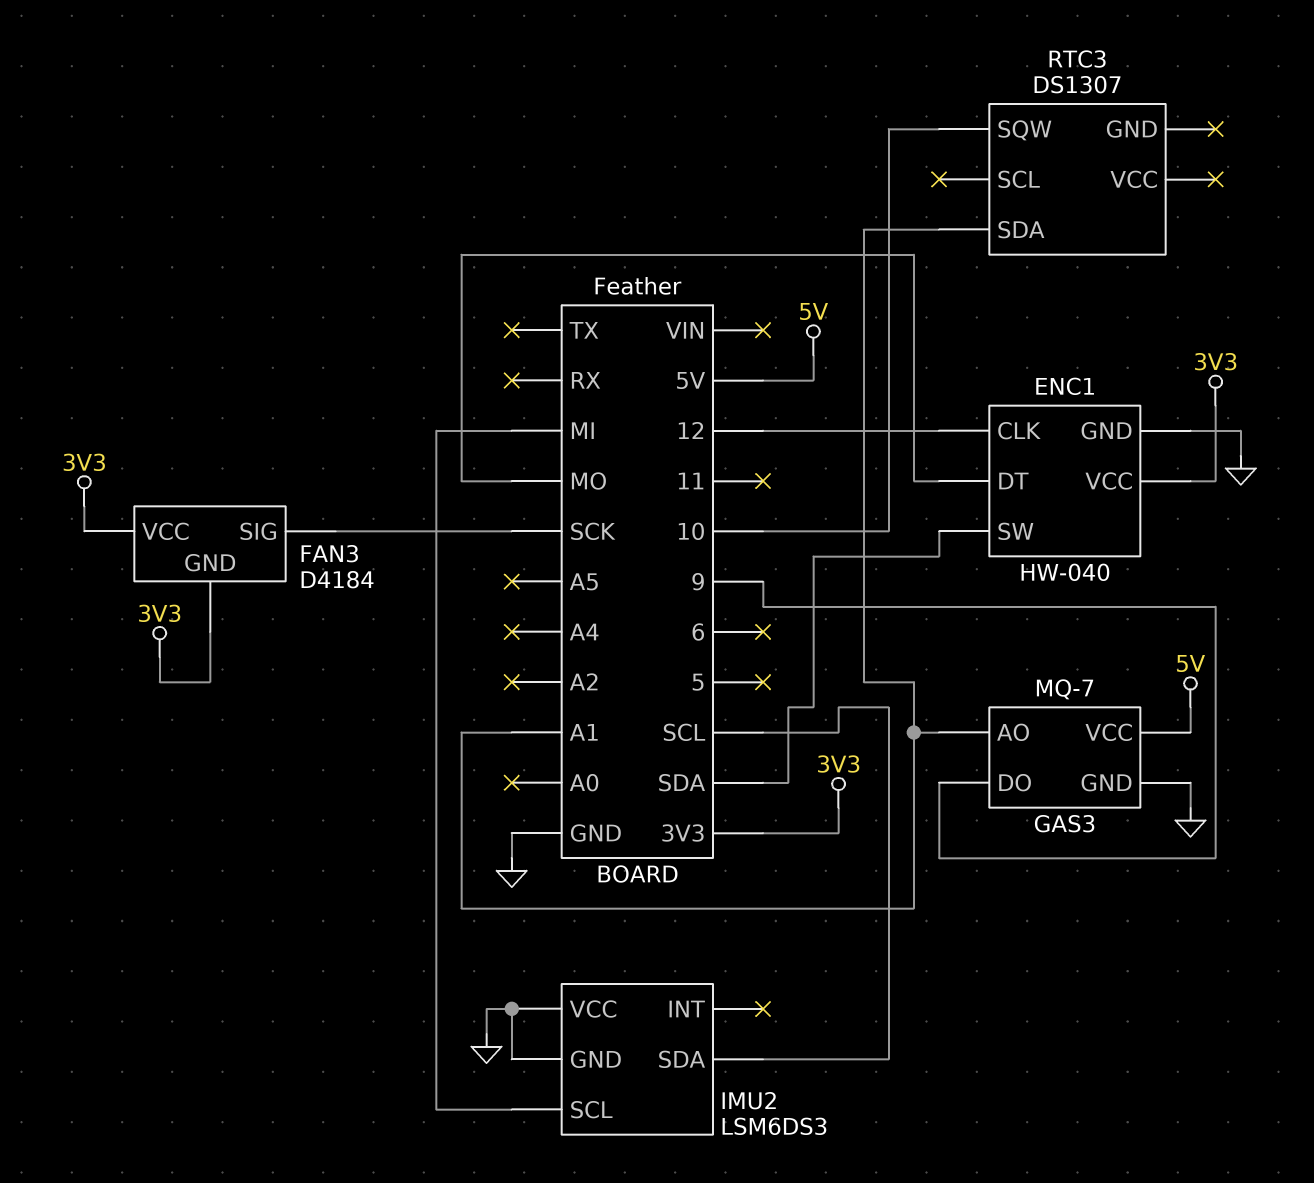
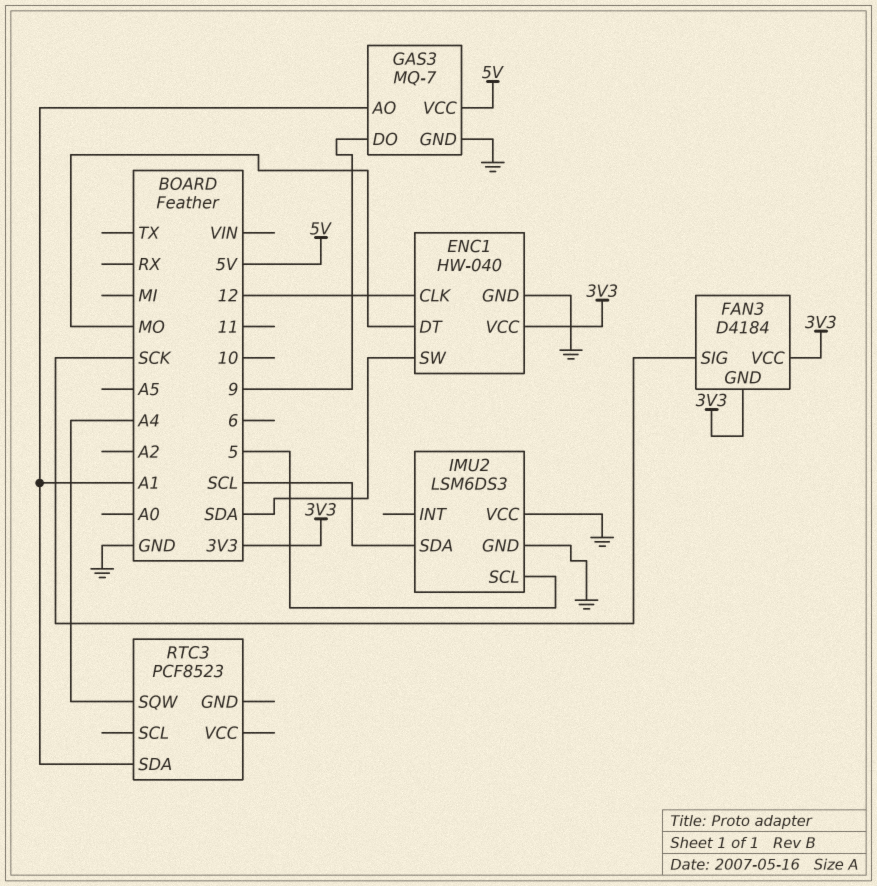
IMU2 pin SCL: MI -> 5
RTC3: DS1307 -> PCF8523
RTC3 pin SQW: 10 -> A4

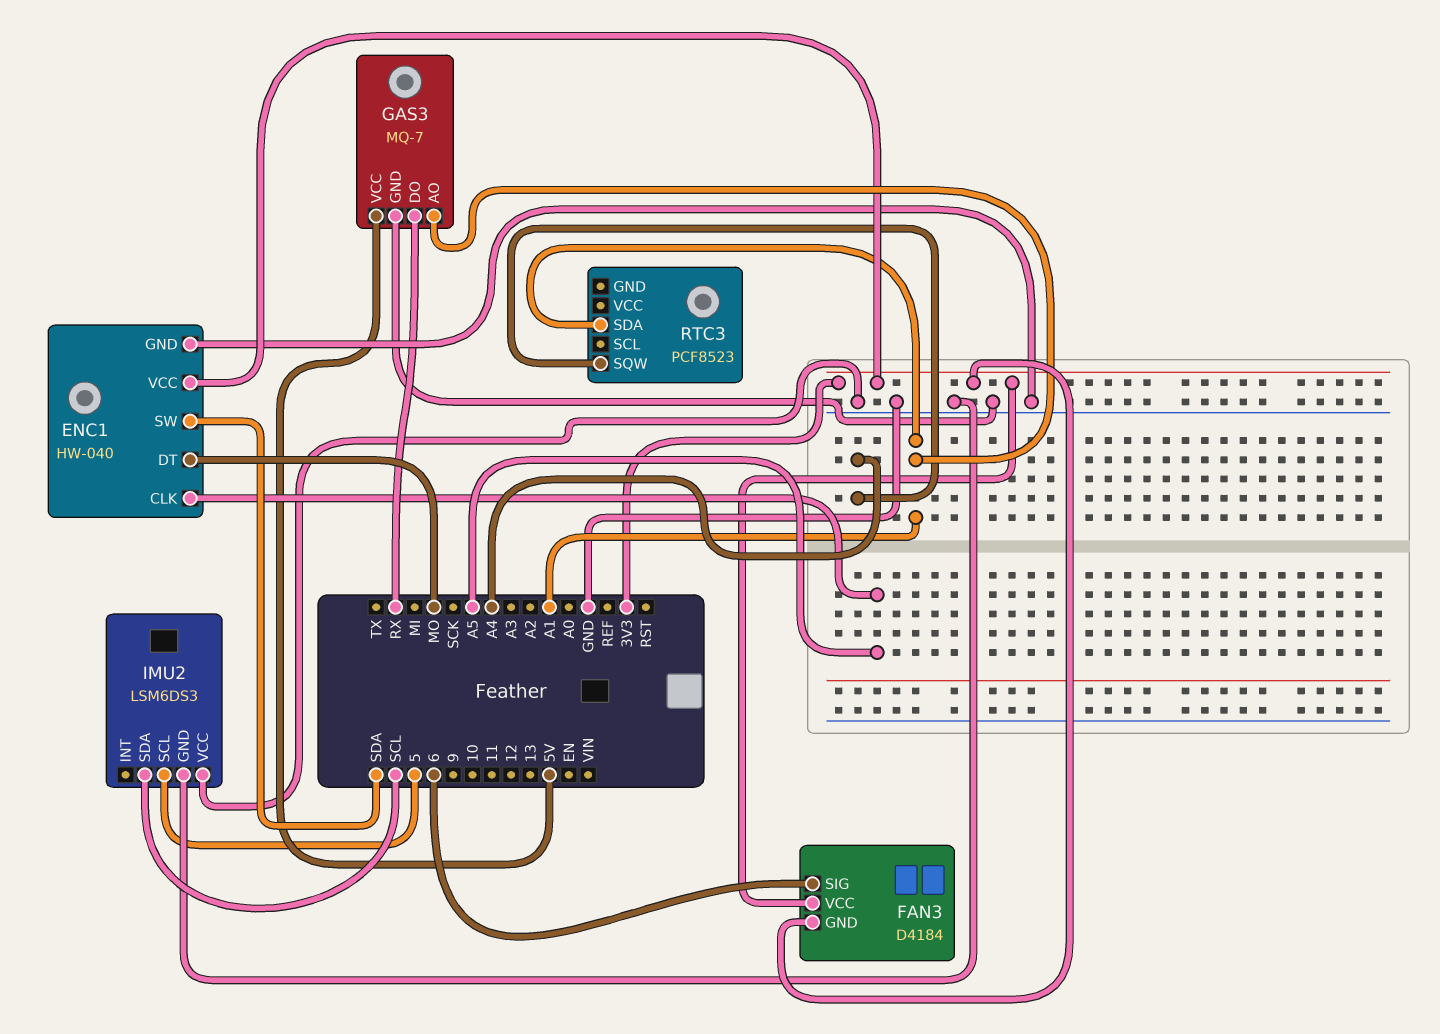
ENC1 pin CLK: 12 -> A5
FAN3 pin SIG: SCK -> 6
GAS3 pin DO: 9 -> RX

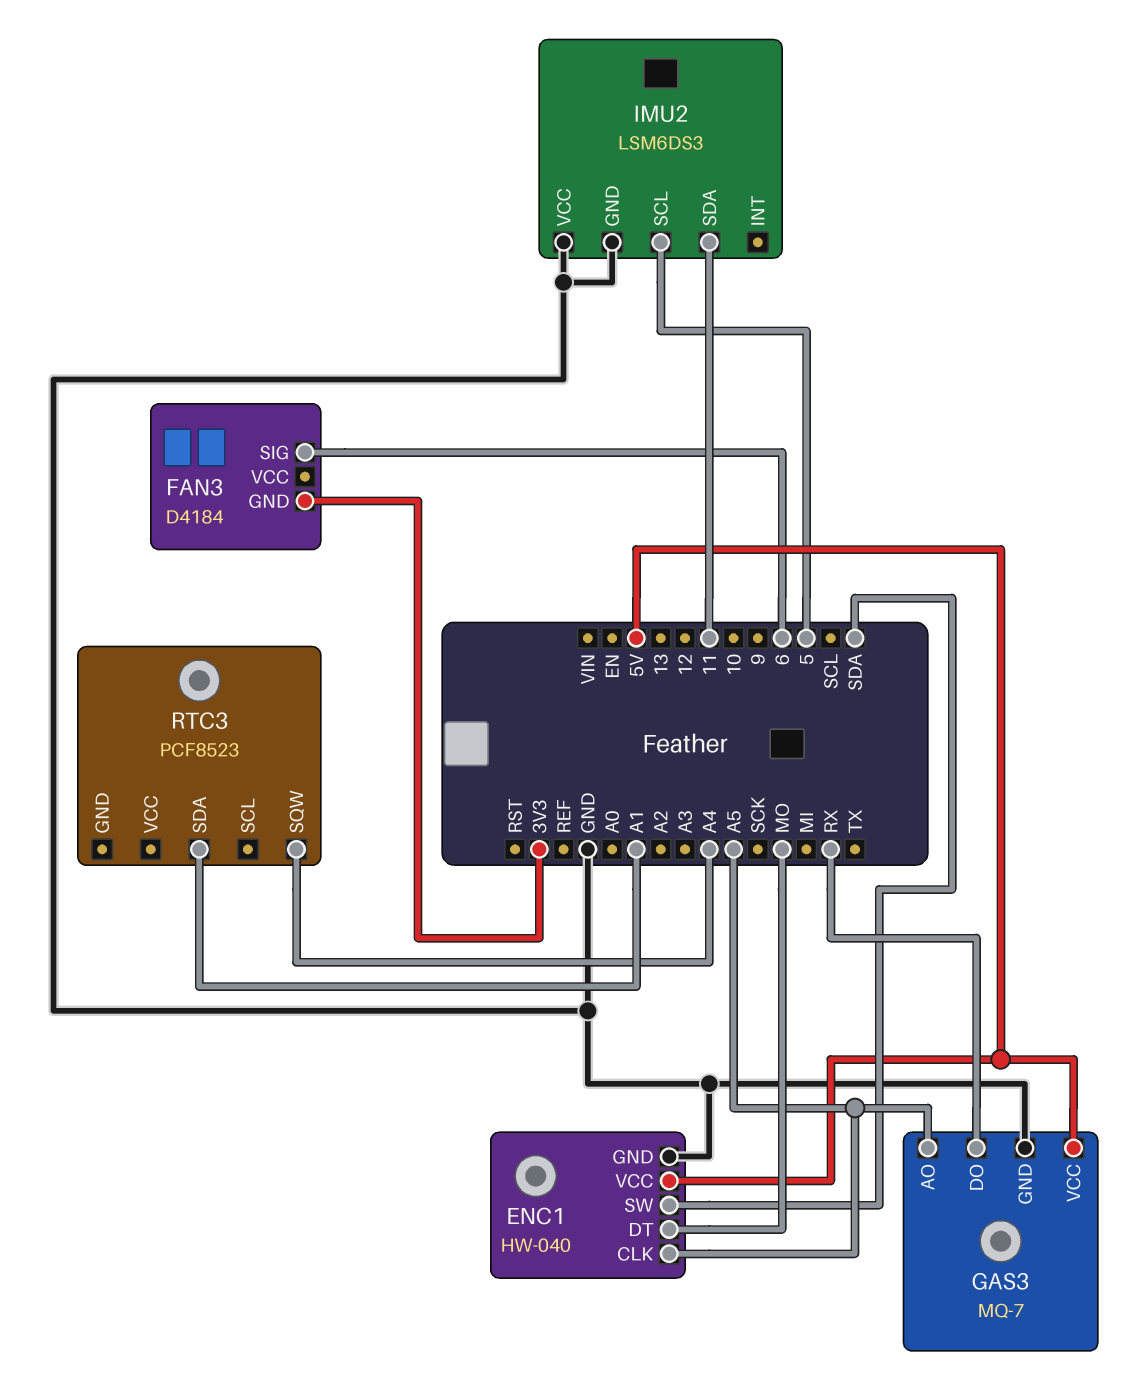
ENC1 pin VCC: 3V3 -> 5V
FAN3 pin VCC: 3V3 -> none
GAS3 pin AO: A1 -> A5
IMU2 pin SDA: SCL -> 11

